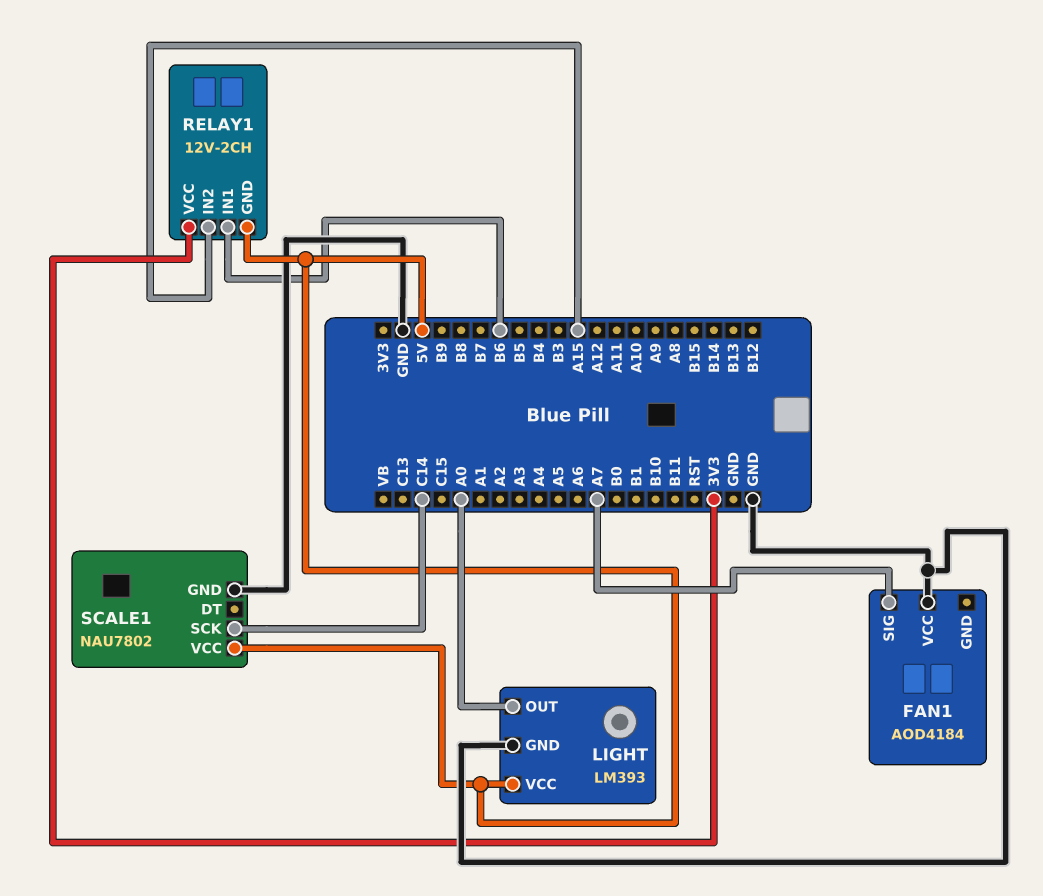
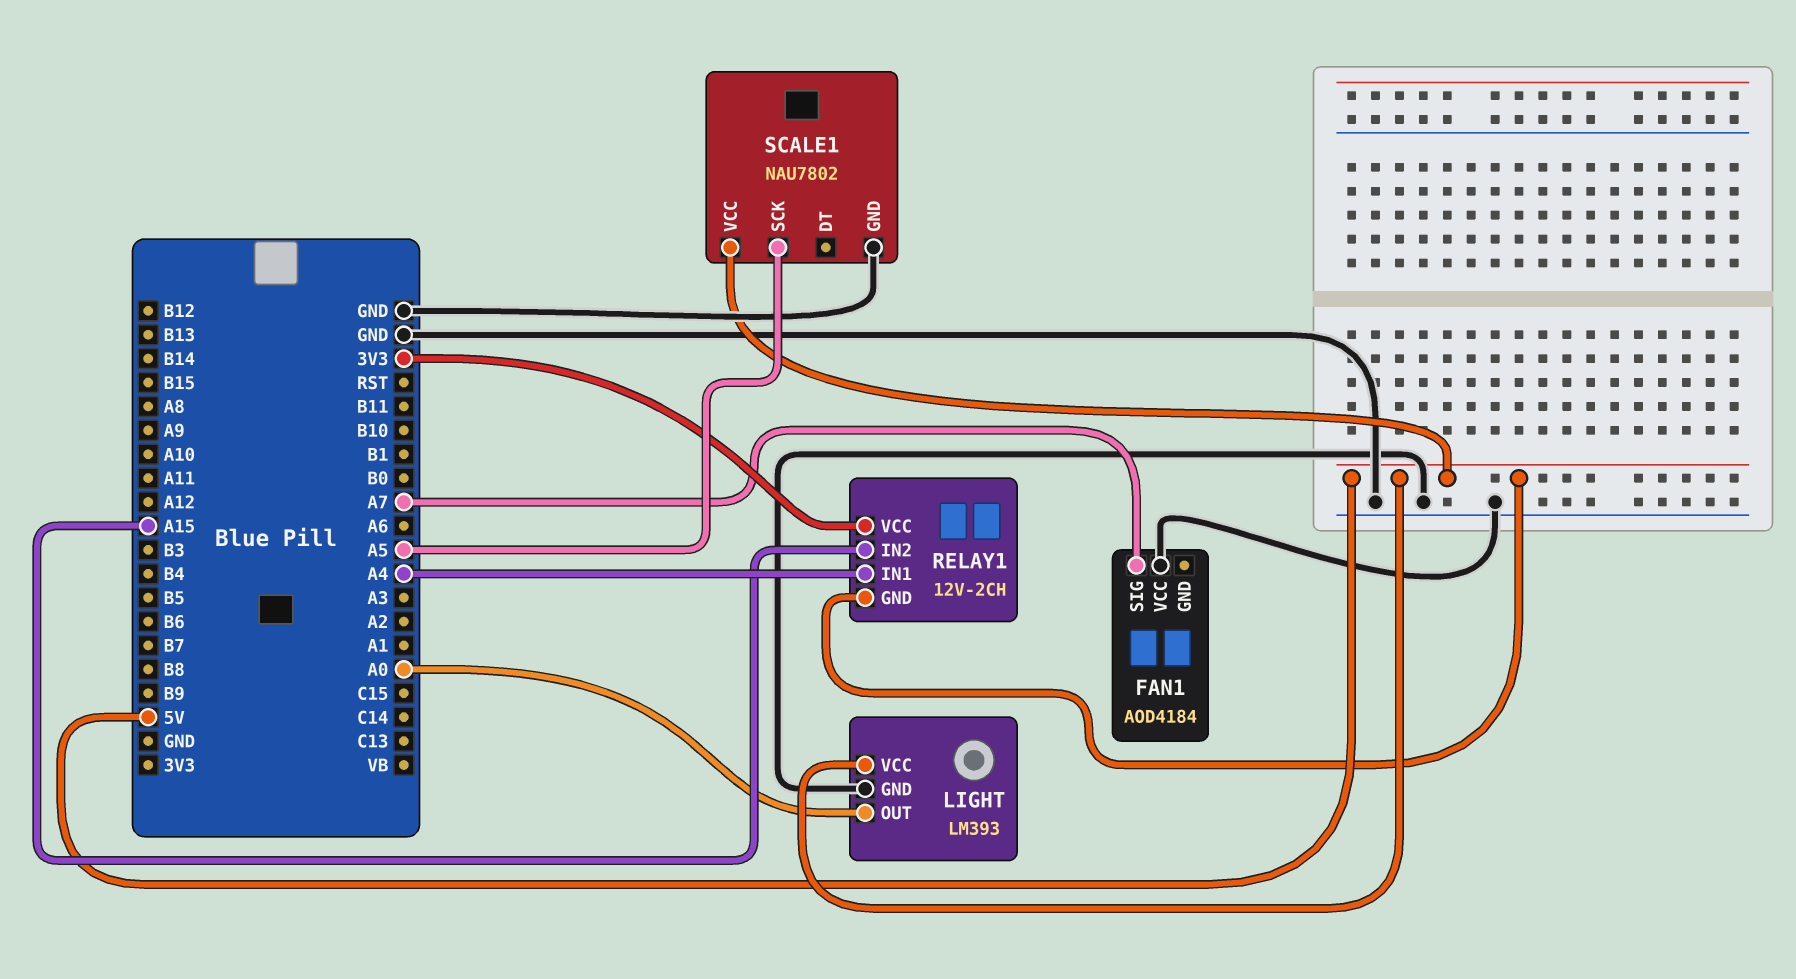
RELAY1 pin IN1: B6 -> A4
SCALE1 pin SCK: C14 -> A5

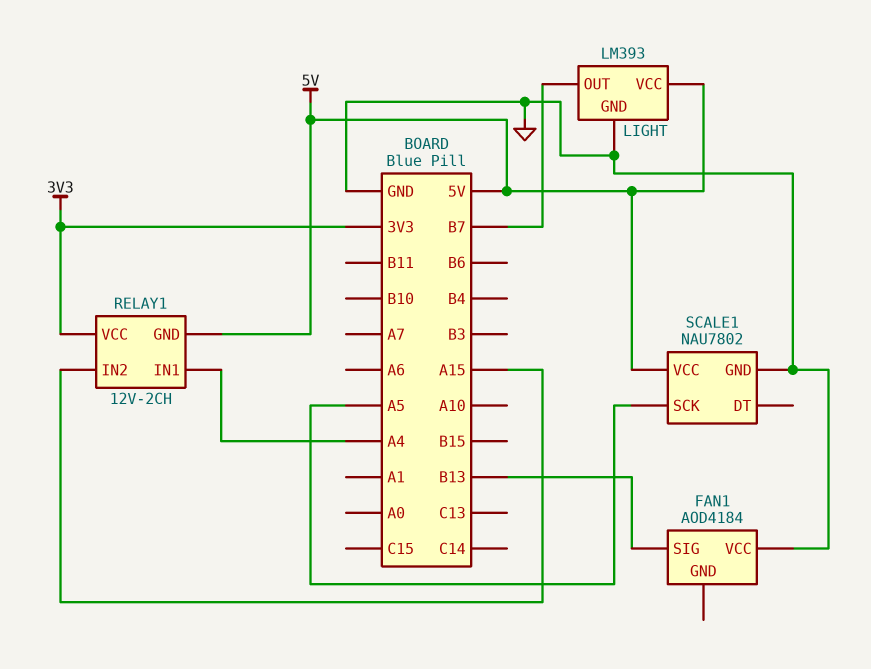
FAN1 pin SIG: A7 -> B13
LIGHT pin OUT: A0 -> B7

